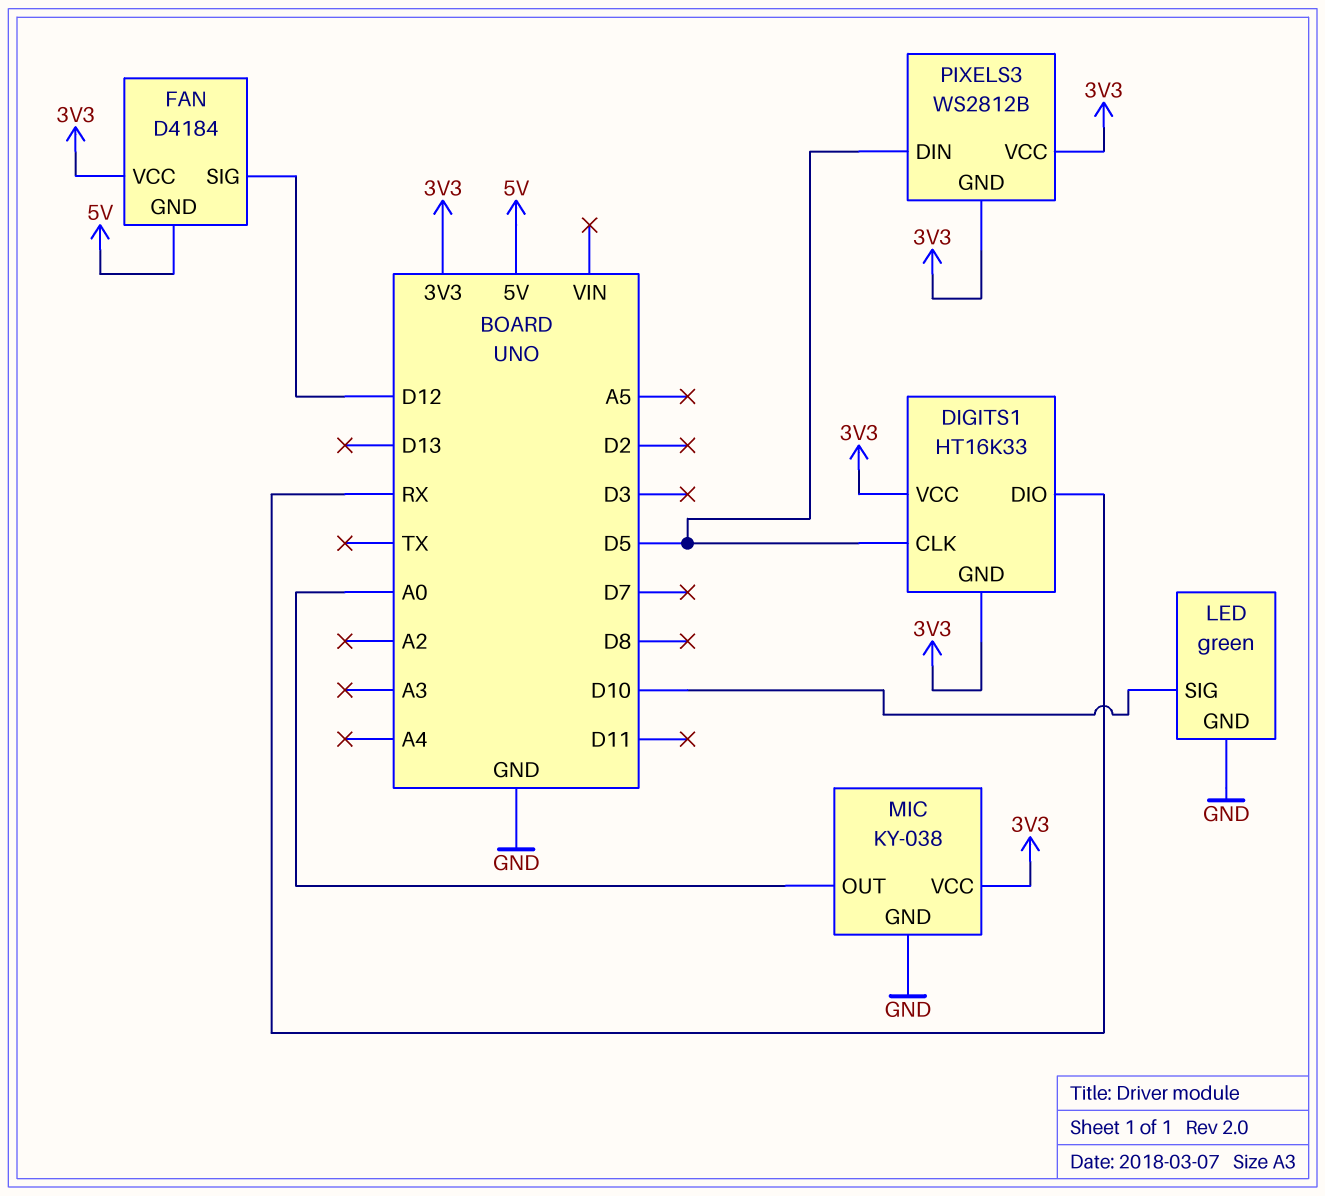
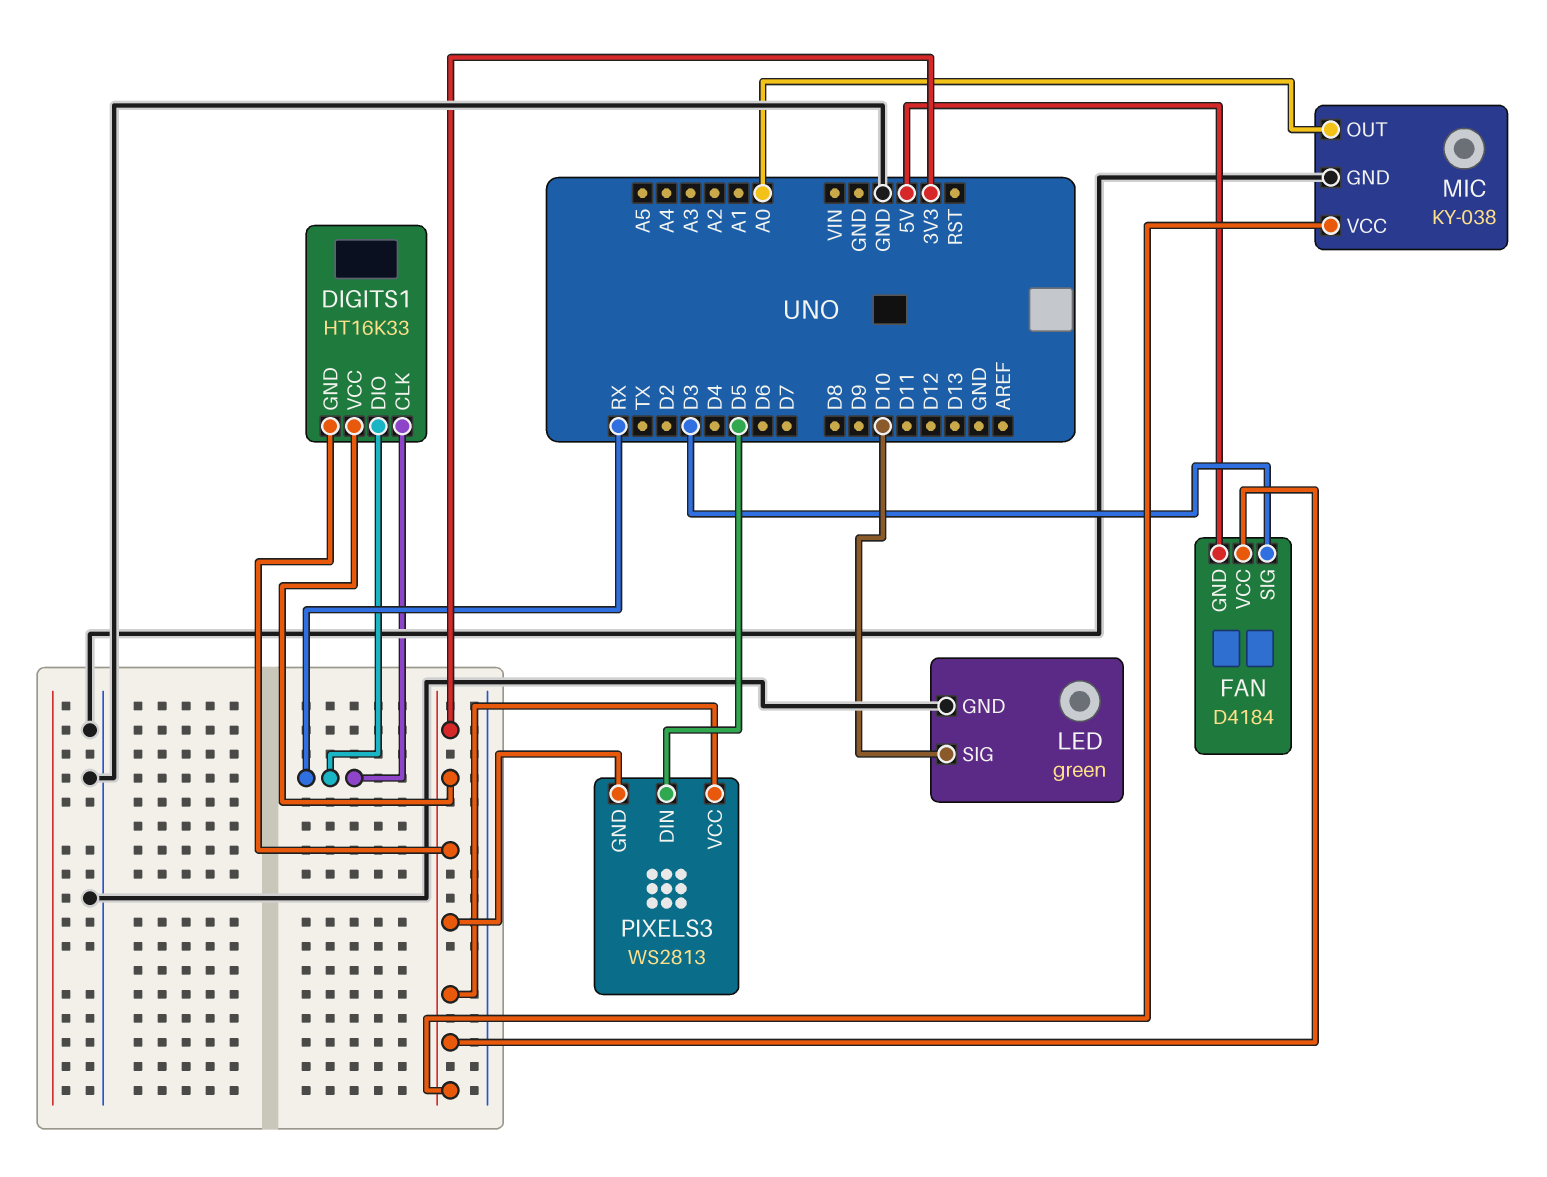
DIGITS1 pin CLK: D5 -> RX
FAN pin SIG: D12 -> D3
PIXELS3: WS2812B -> WS2813

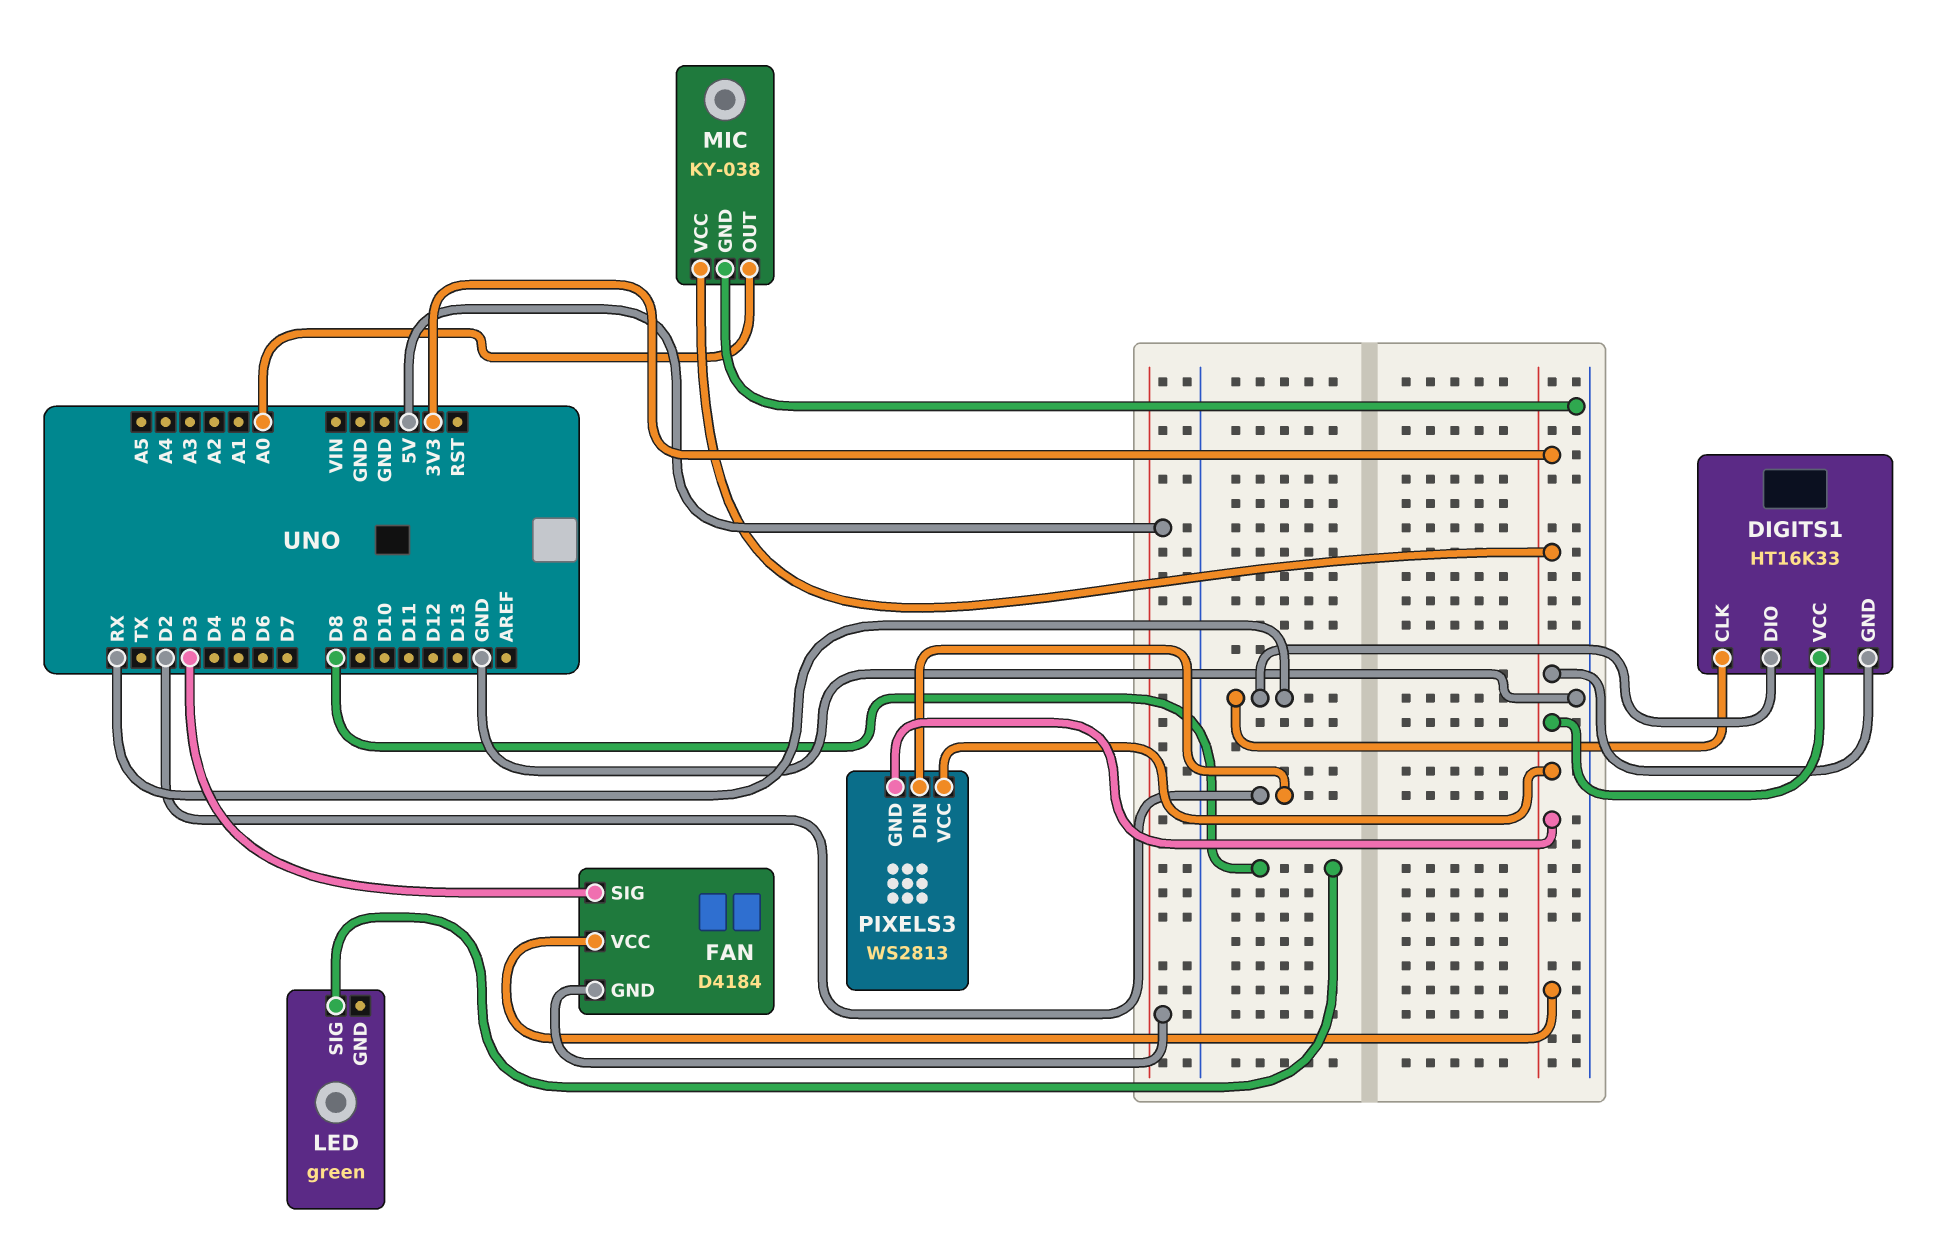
LED pin GND: GND -> none
LED pin SIG: D10 -> D8
PIXELS3 pin DIN: D5 -> D2

